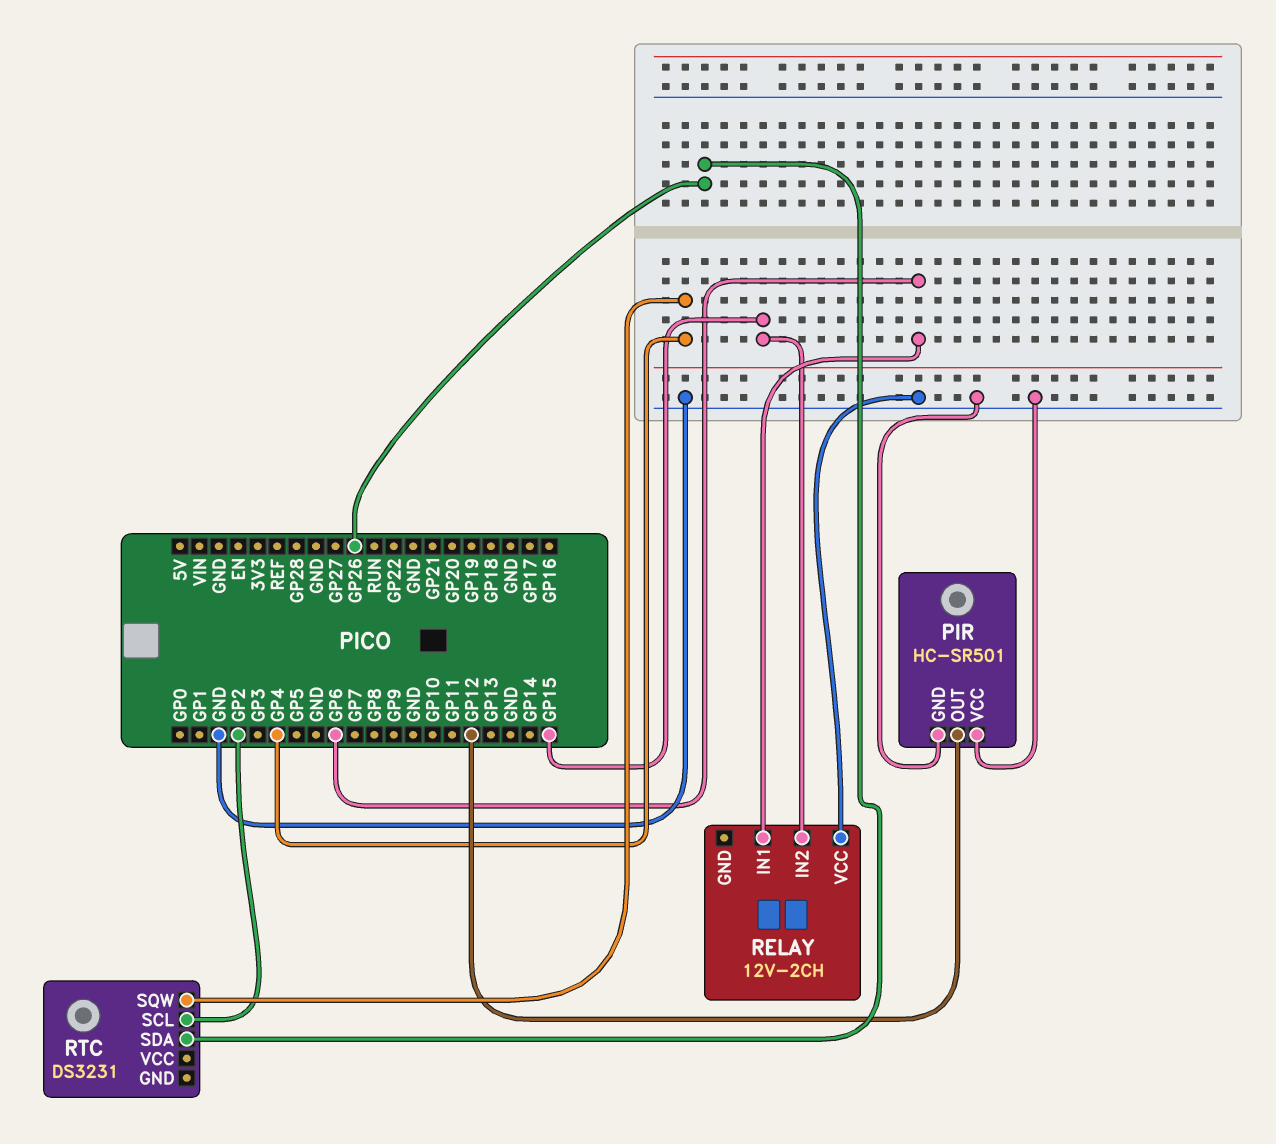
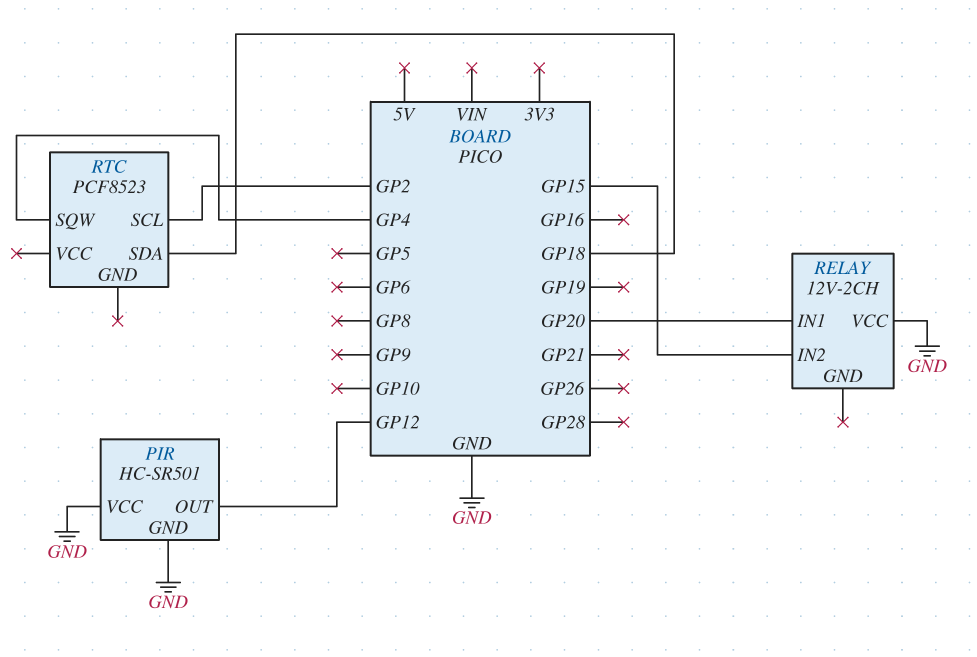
RELAY pin IN1: GP6 -> GP20
RTC: DS3231 -> PCF8523
RTC pin SDA: GP26 -> GP18

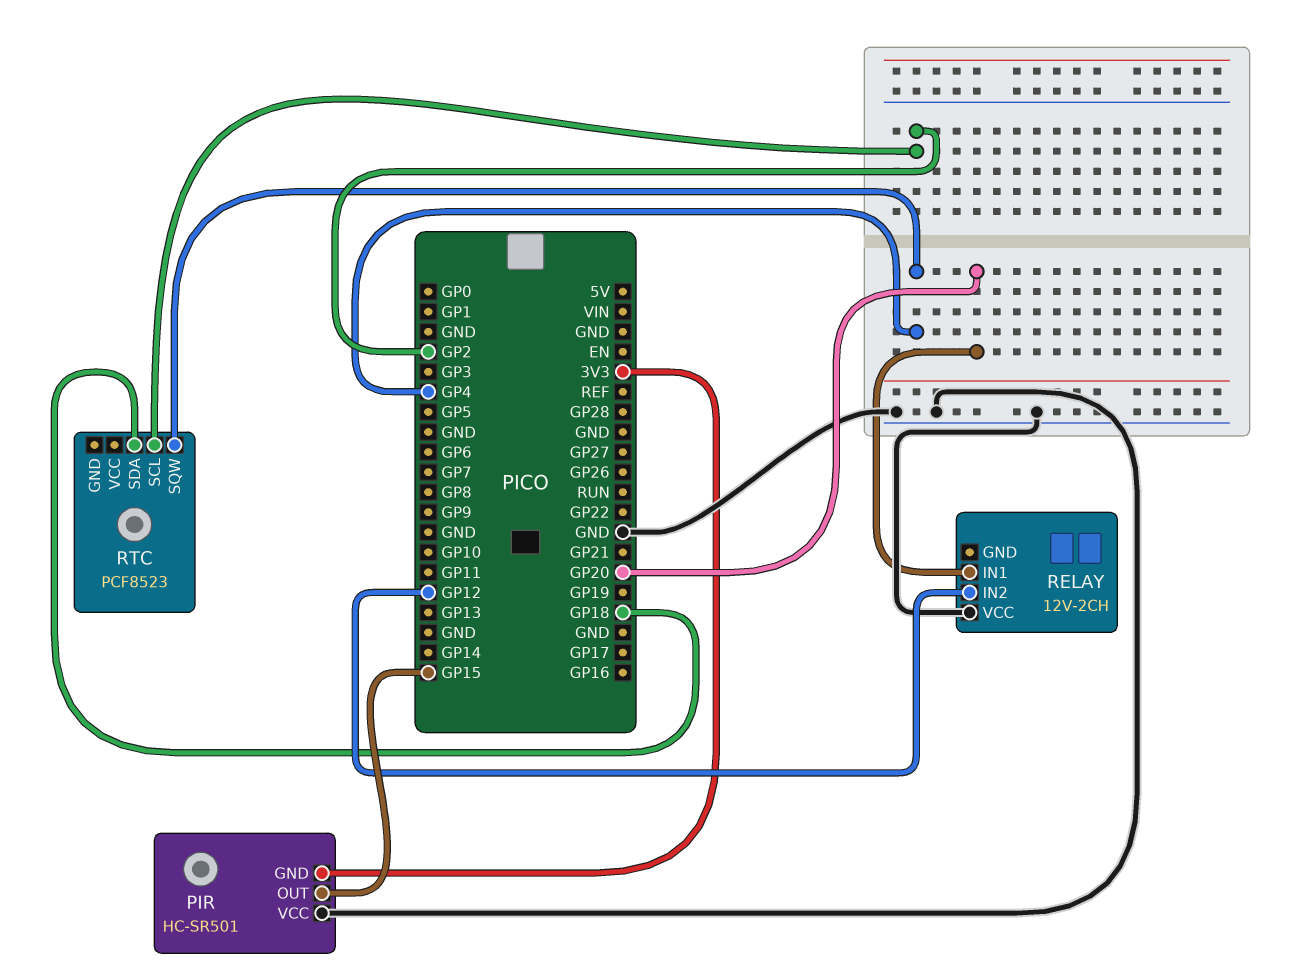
PIR pin GND: GND -> 3V3
PIR pin OUT: GP12 -> GP15
RELAY pin IN2: GP15 -> GP12

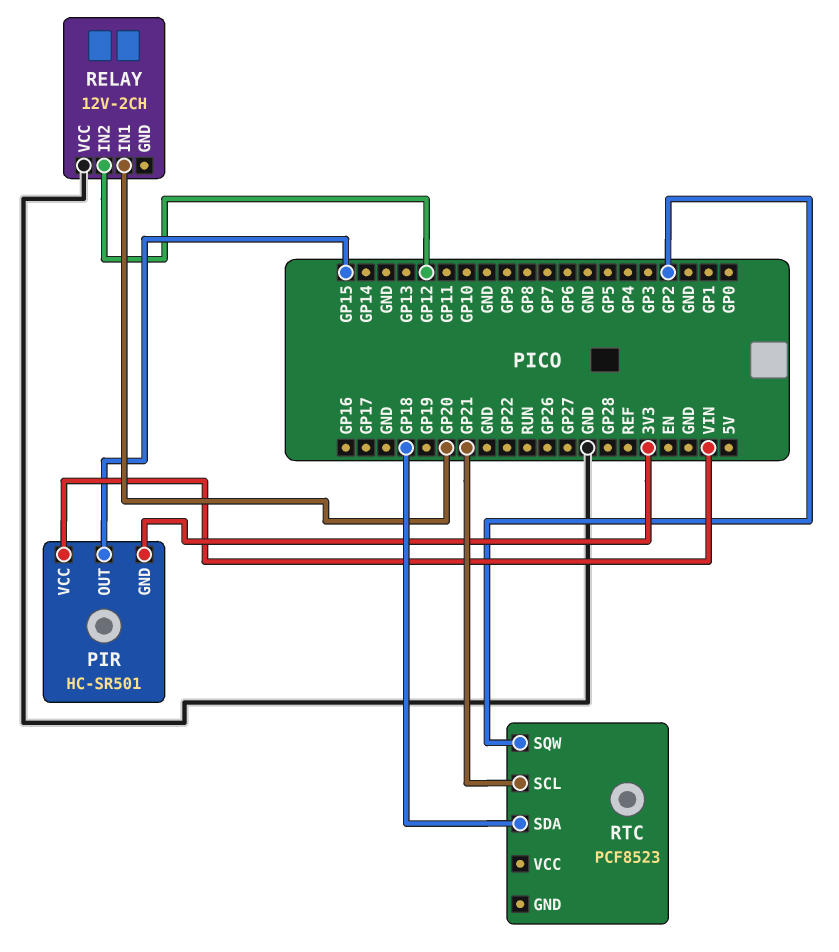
PIR pin VCC: GND -> VIN
RTC pin SCL: GP2 -> GP21
RTC pin SQW: GP4 -> GP2

